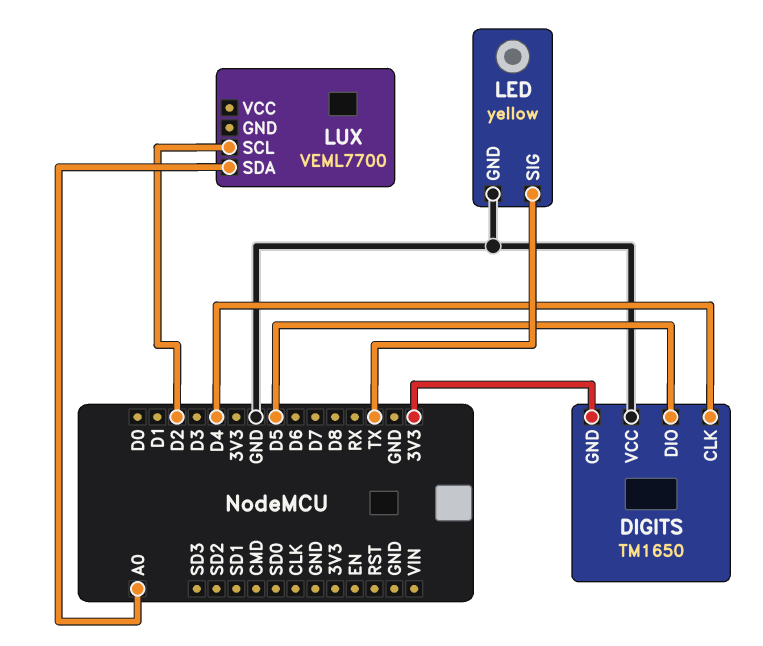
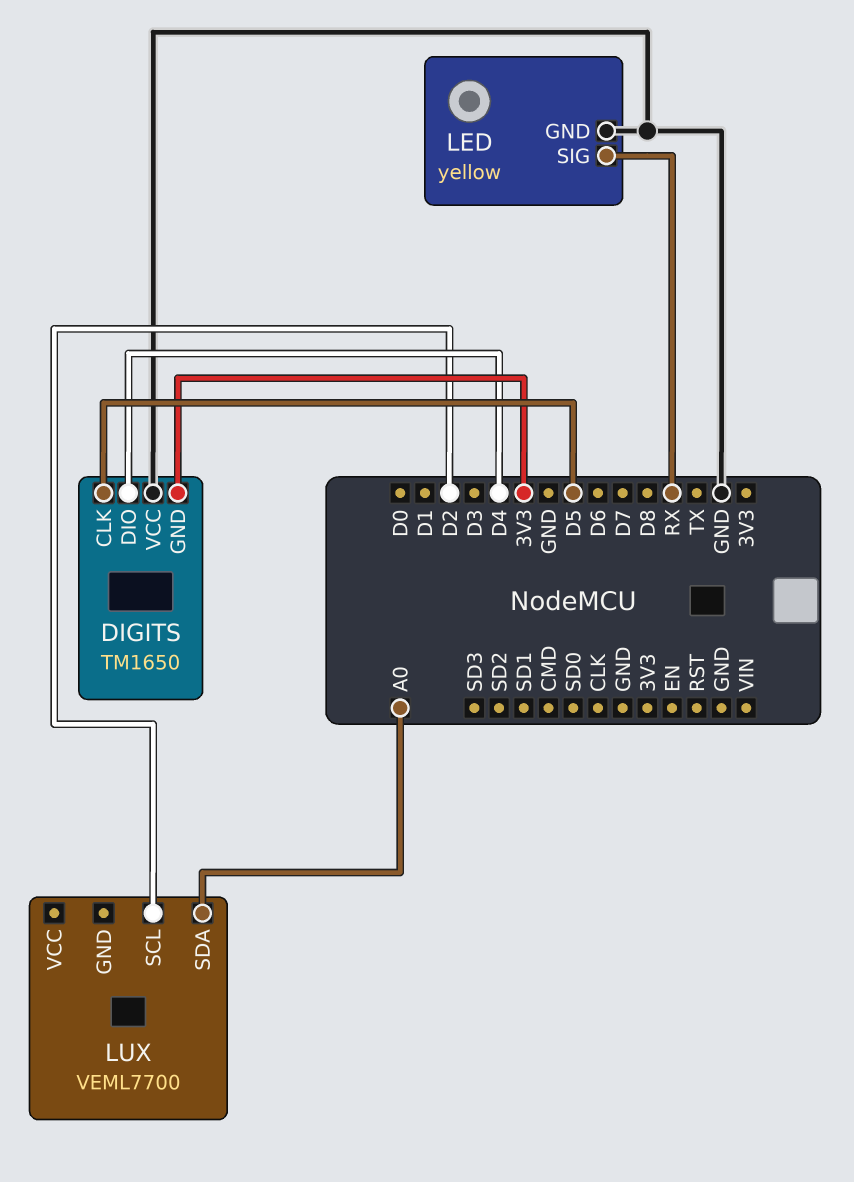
DIGITS pin CLK: D4 -> D5
DIGITS pin DIO: D5 -> D4
LED pin SIG: TX -> RX

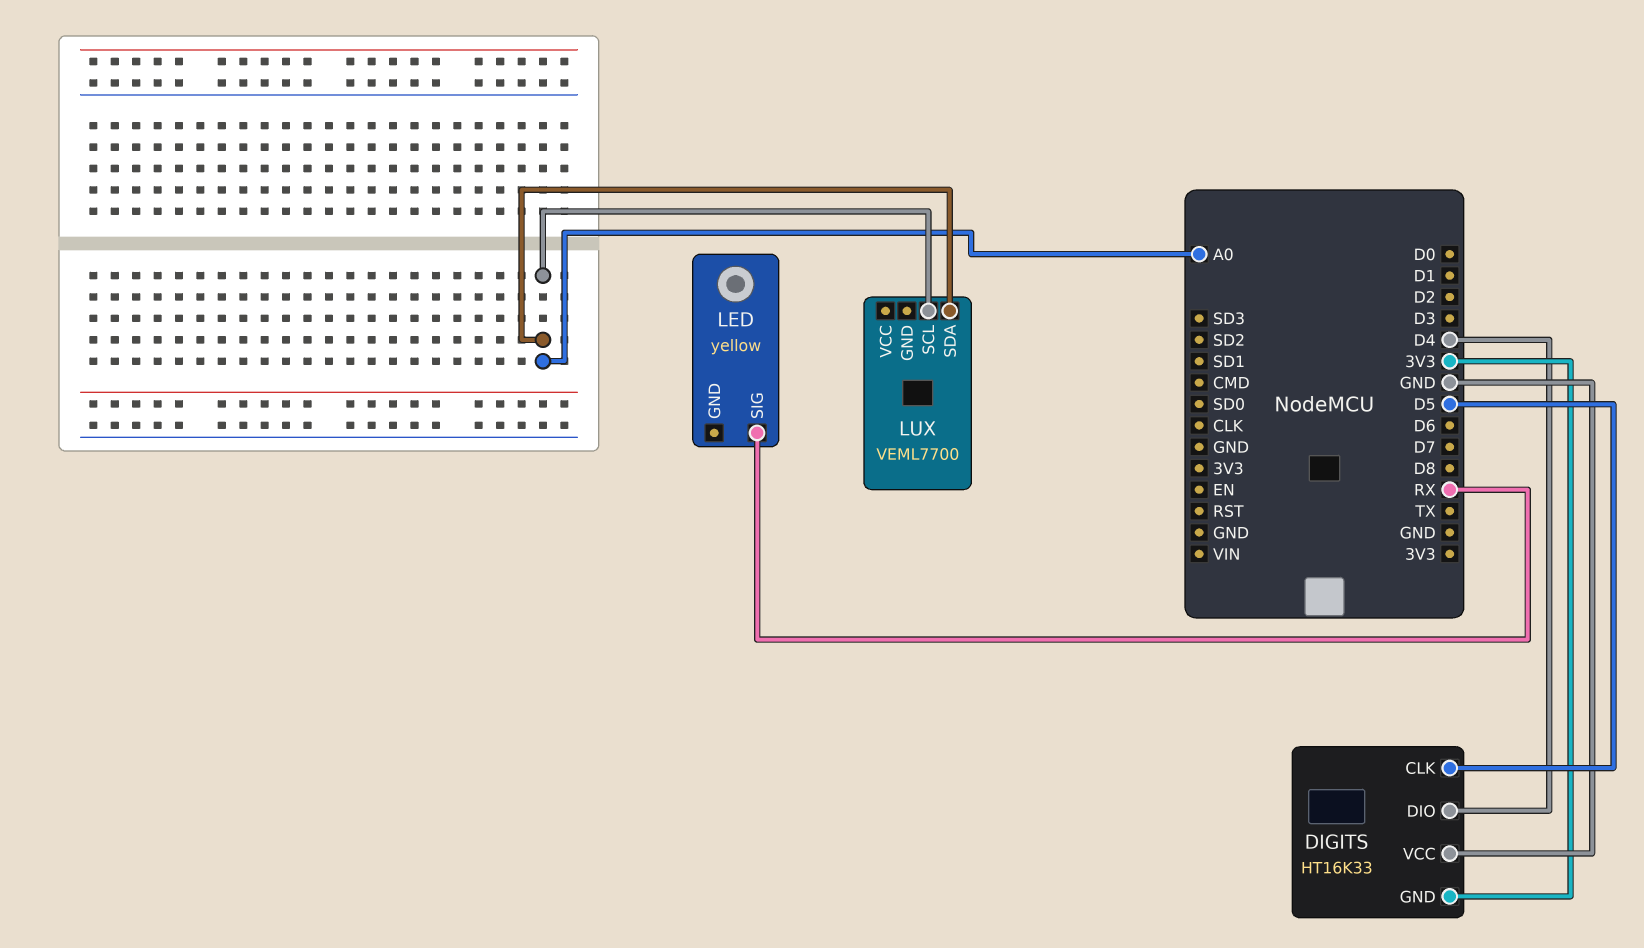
DIGITS: TM1650 -> HT16K33
LED pin GND: GND -> none
LUX pin SCL: D2 -> A0

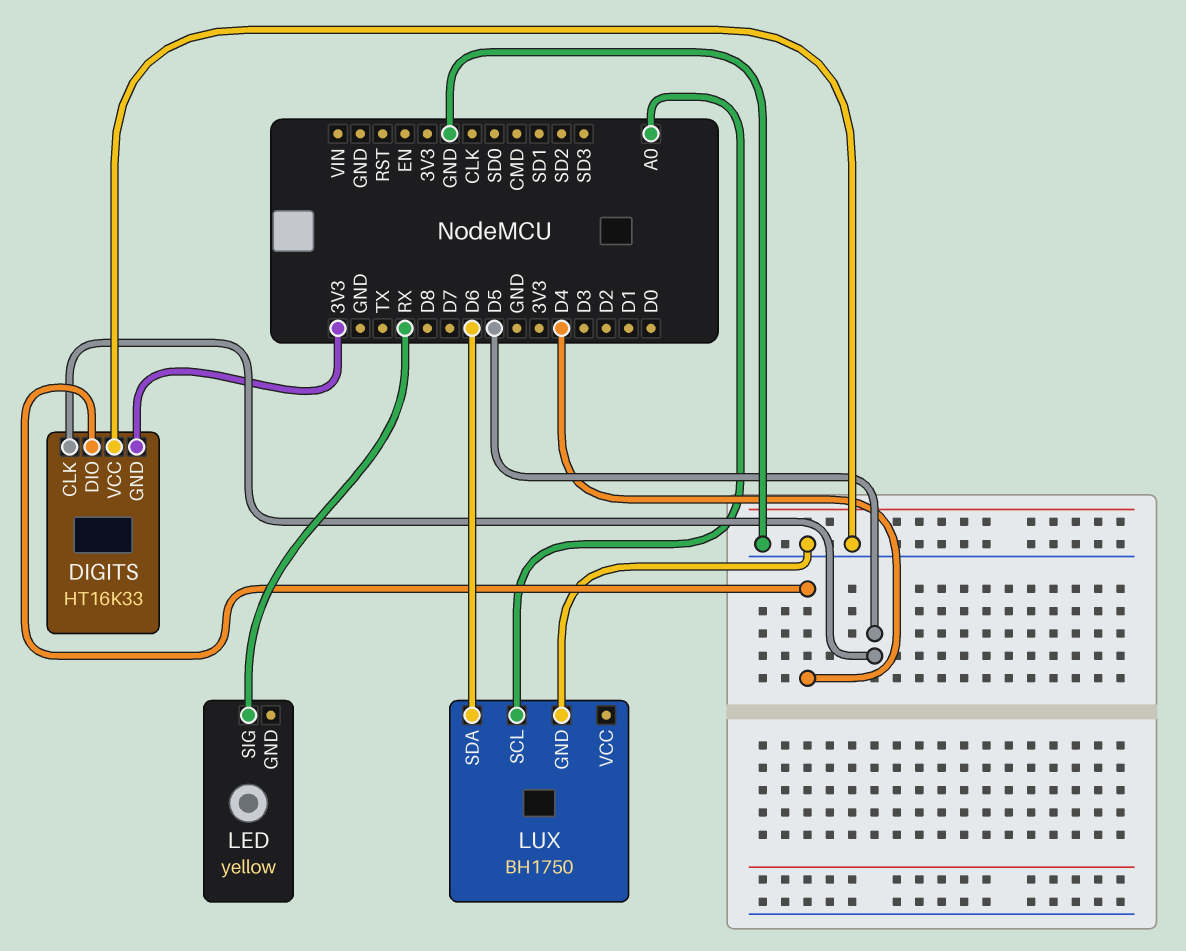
LUX: VEML7700 -> BH1750
LUX pin GND: none -> GND
LUX pin SDA: A0 -> D6

